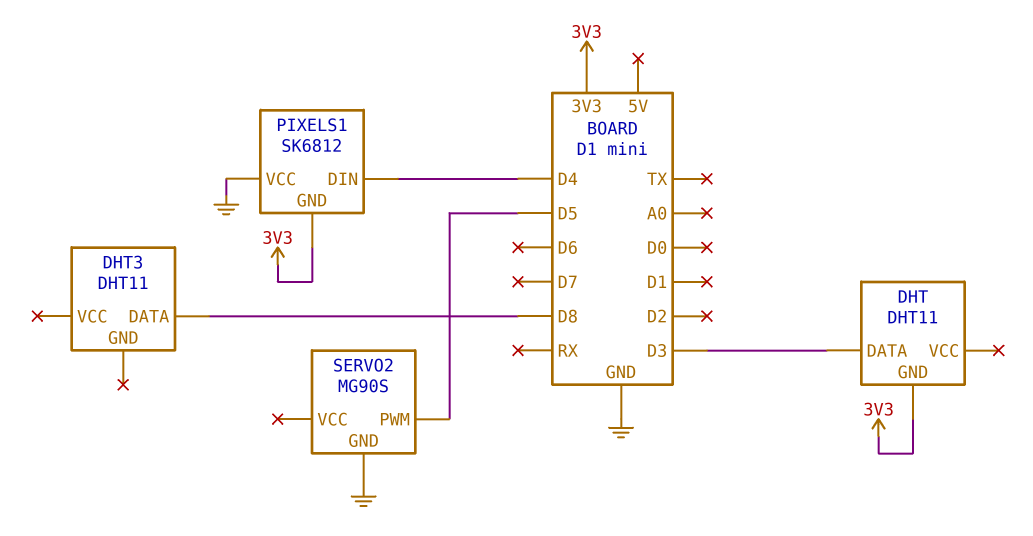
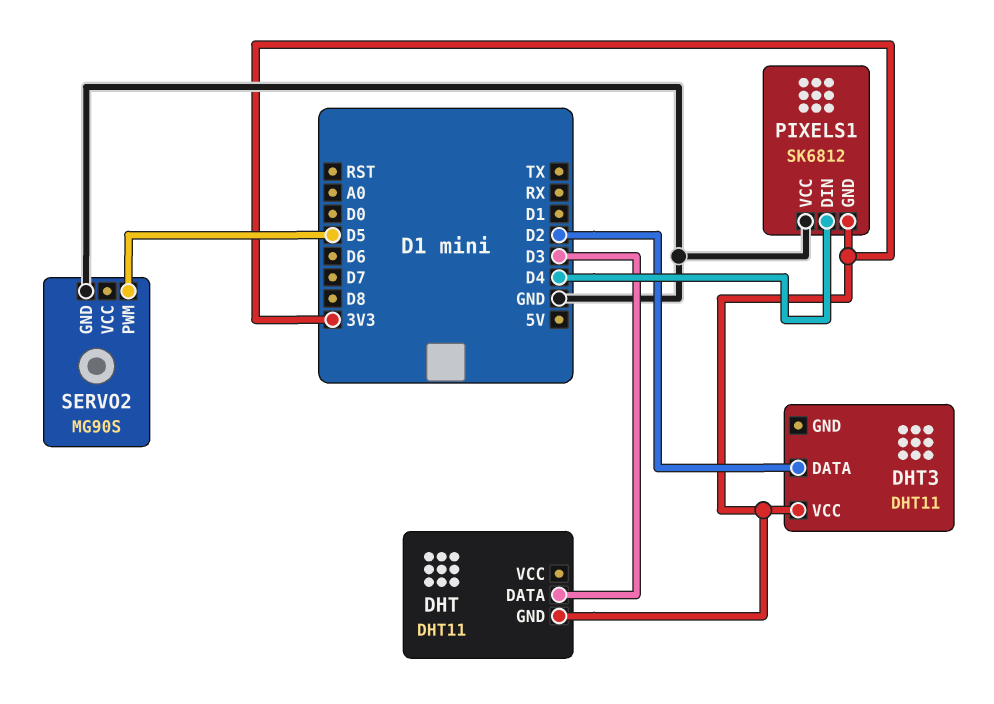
DHT3 pin DATA: D8 -> D2
DHT3 pin VCC: none -> 3V3

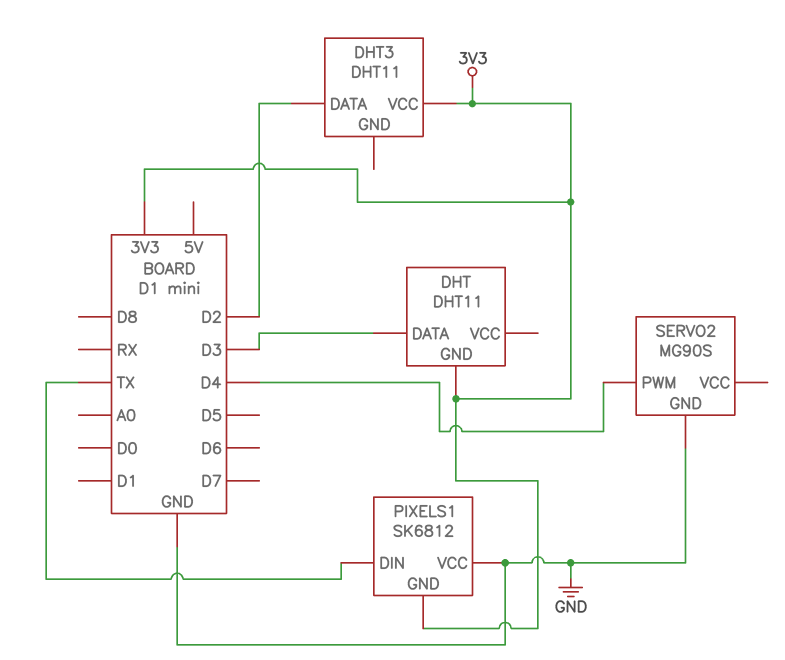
PIXELS1 pin DIN: D4 -> TX
SERVO2 pin PWM: D5 -> D4

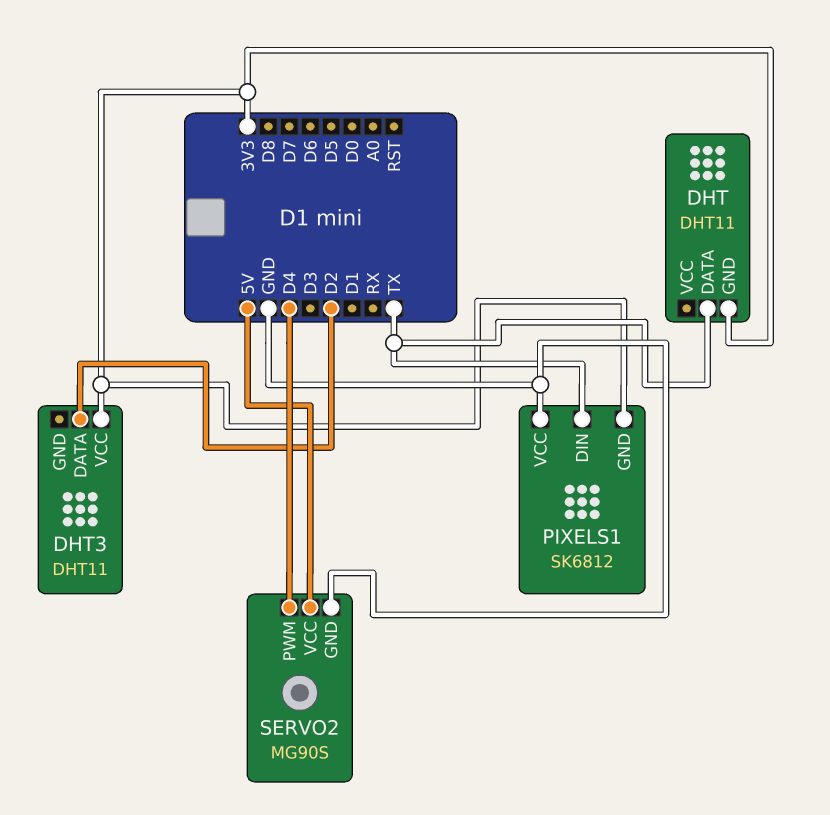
DHT pin DATA: D3 -> TX
SERVO2 pin VCC: none -> 5V

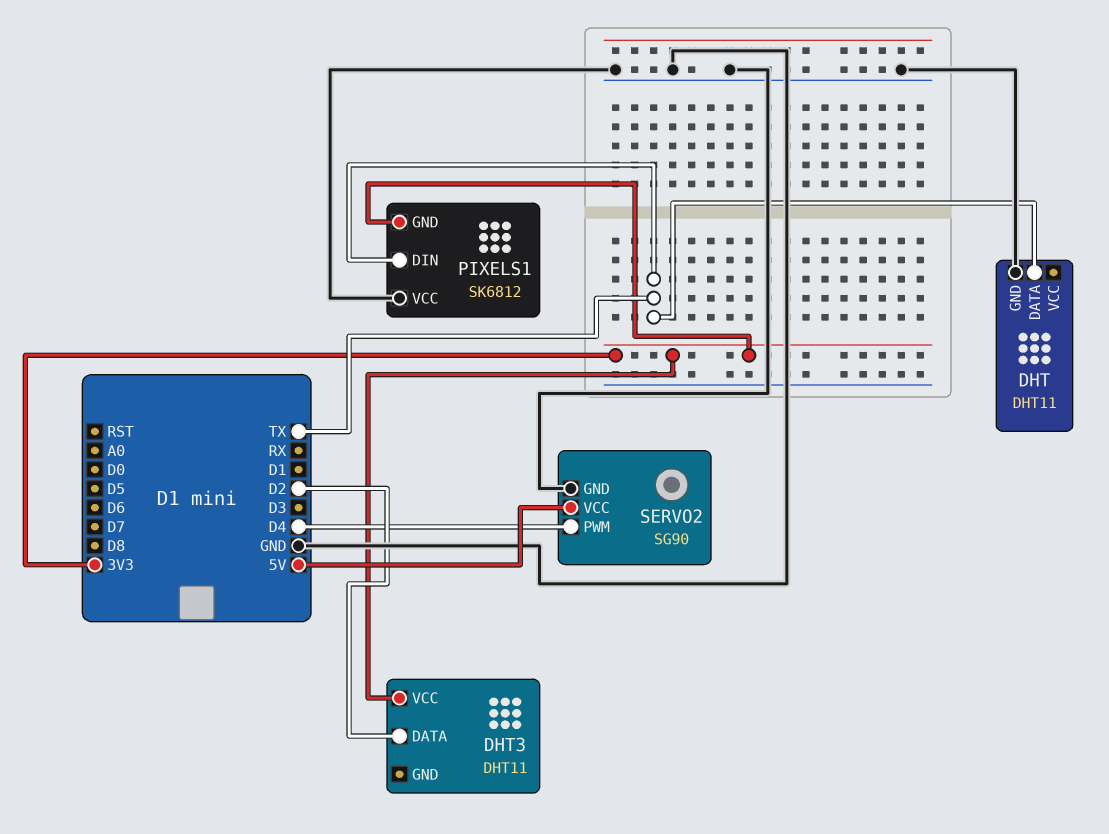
DHT pin GND: 3V3 -> GND
SERVO2: MG90S -> SG90

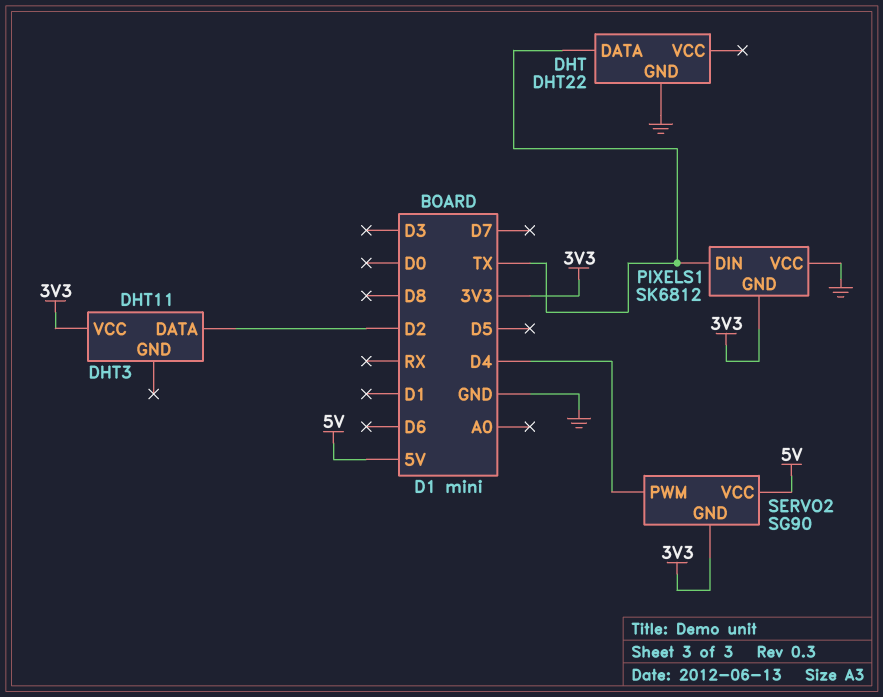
DHT: DHT11 -> DHT22
SERVO2 pin GND: GND -> 3V3

